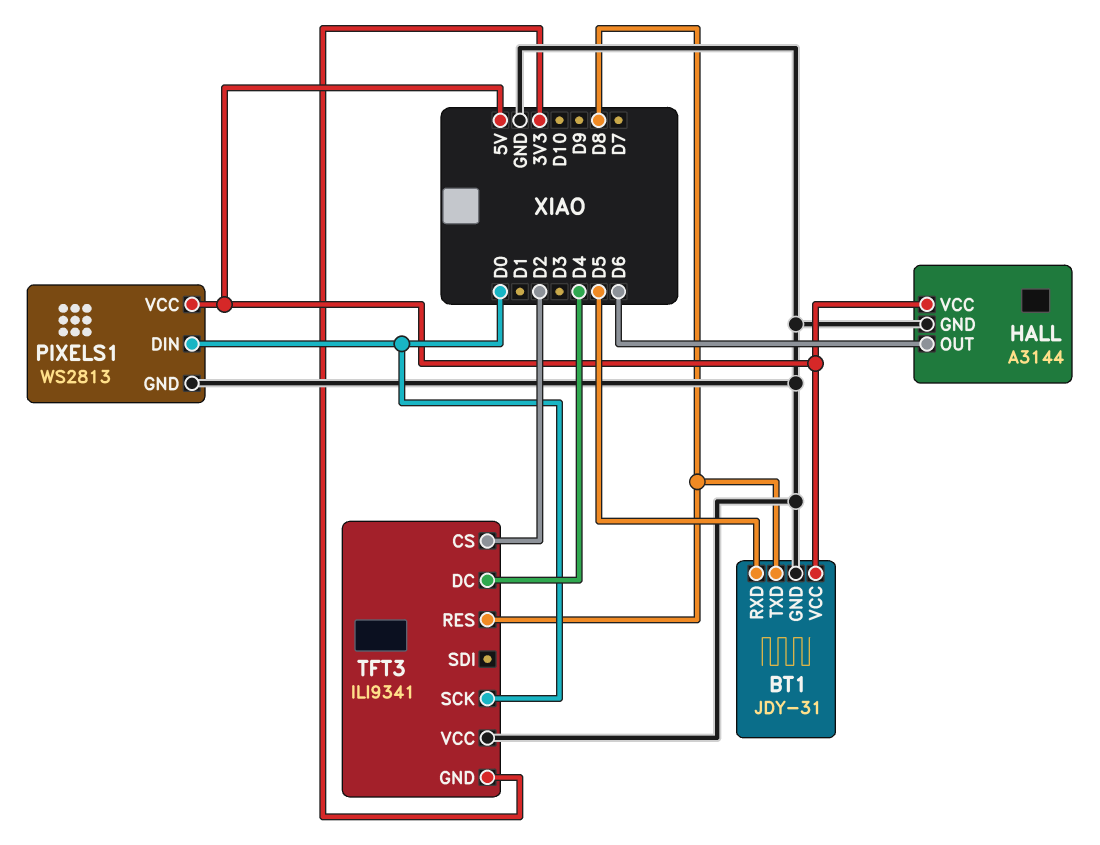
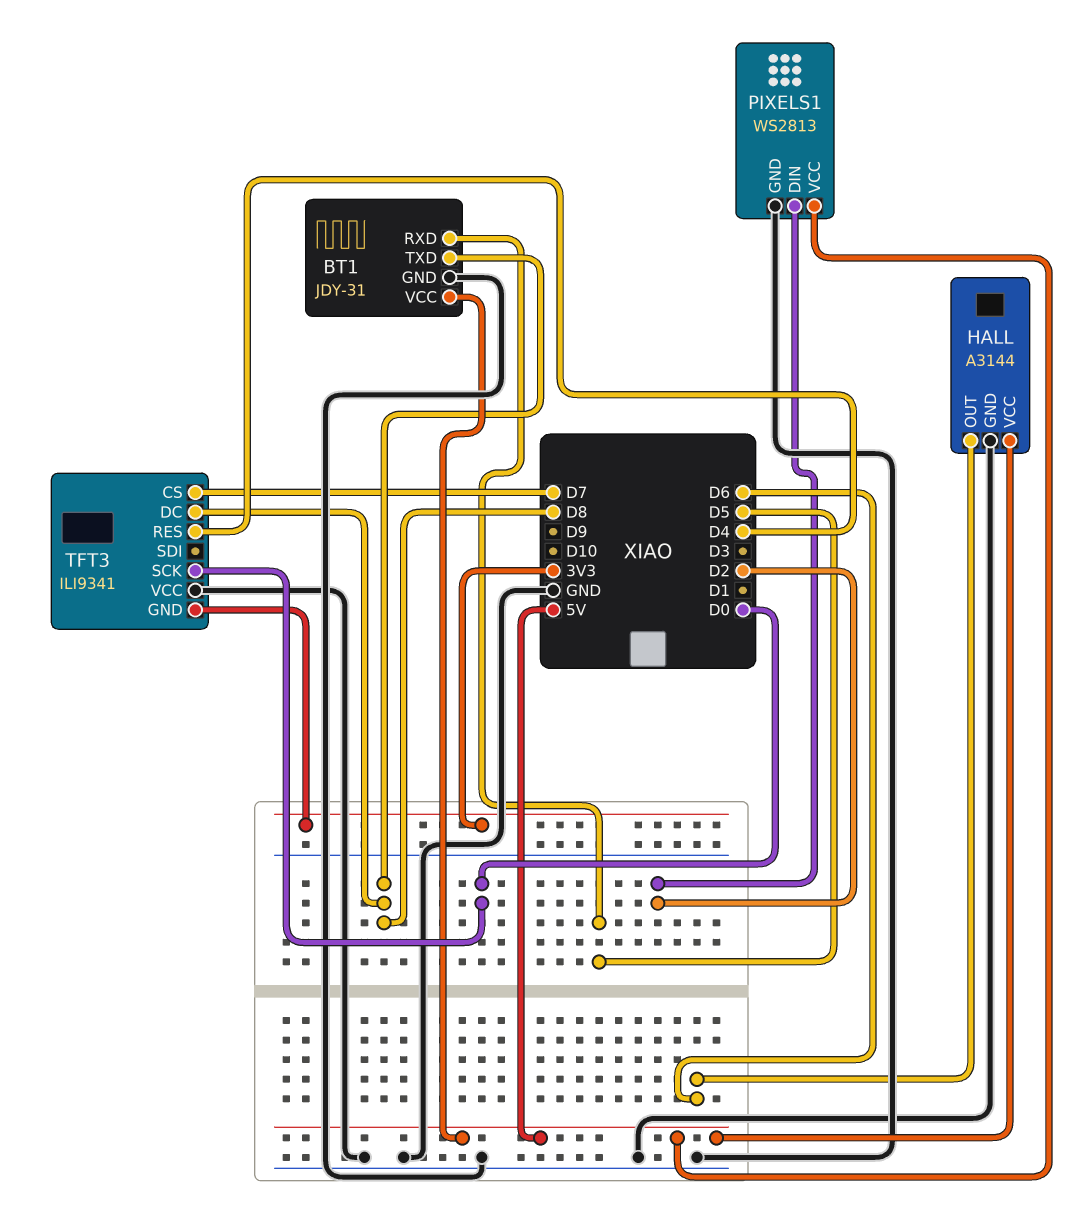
PIXELS1 pin DIN: D0 -> D2
TFT3 pin CS: D2 -> D7
TFT3 pin DC: D4 -> D8
TFT3 pin RES: D8 -> D4

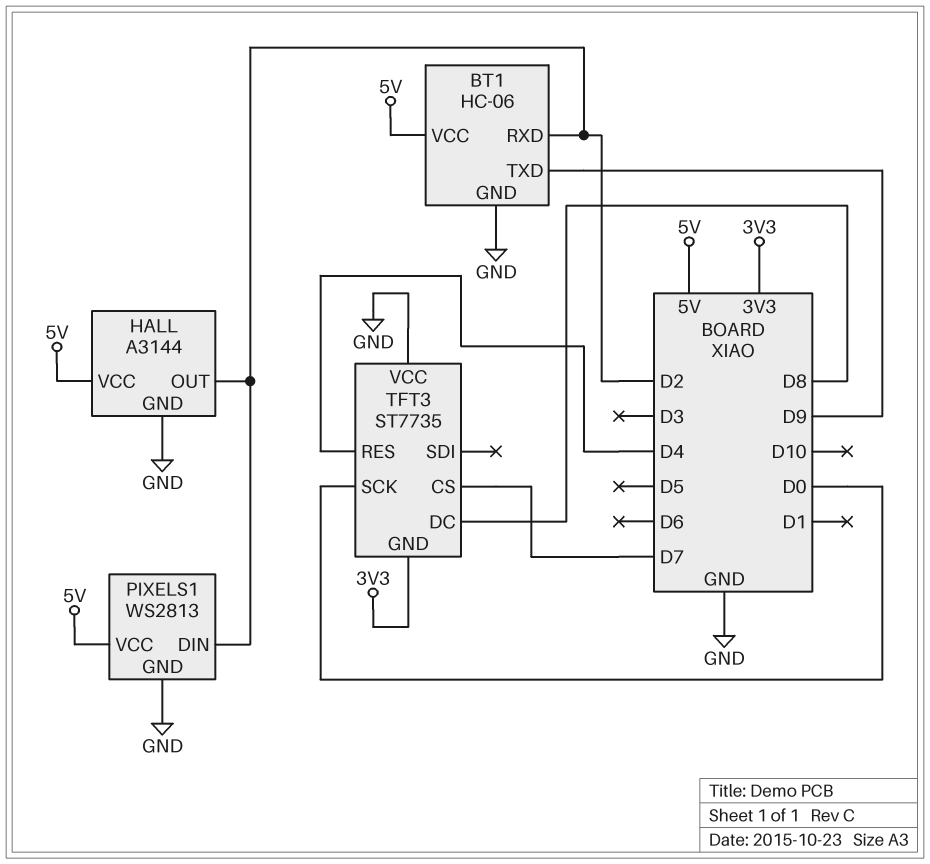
BT1: JDY-31 -> HC-06
BT1 pin RXD: D5 -> D2
BT1 pin TXD: D8 -> D9
HALL pin OUT: D6 -> D2
TFT3: ILI9341 -> ST7735

